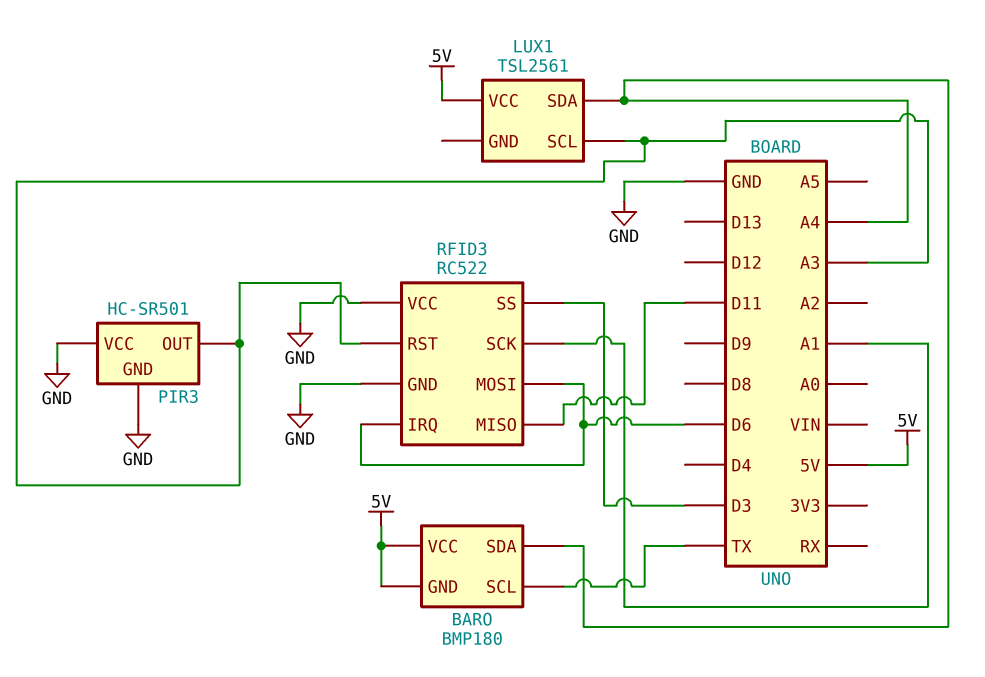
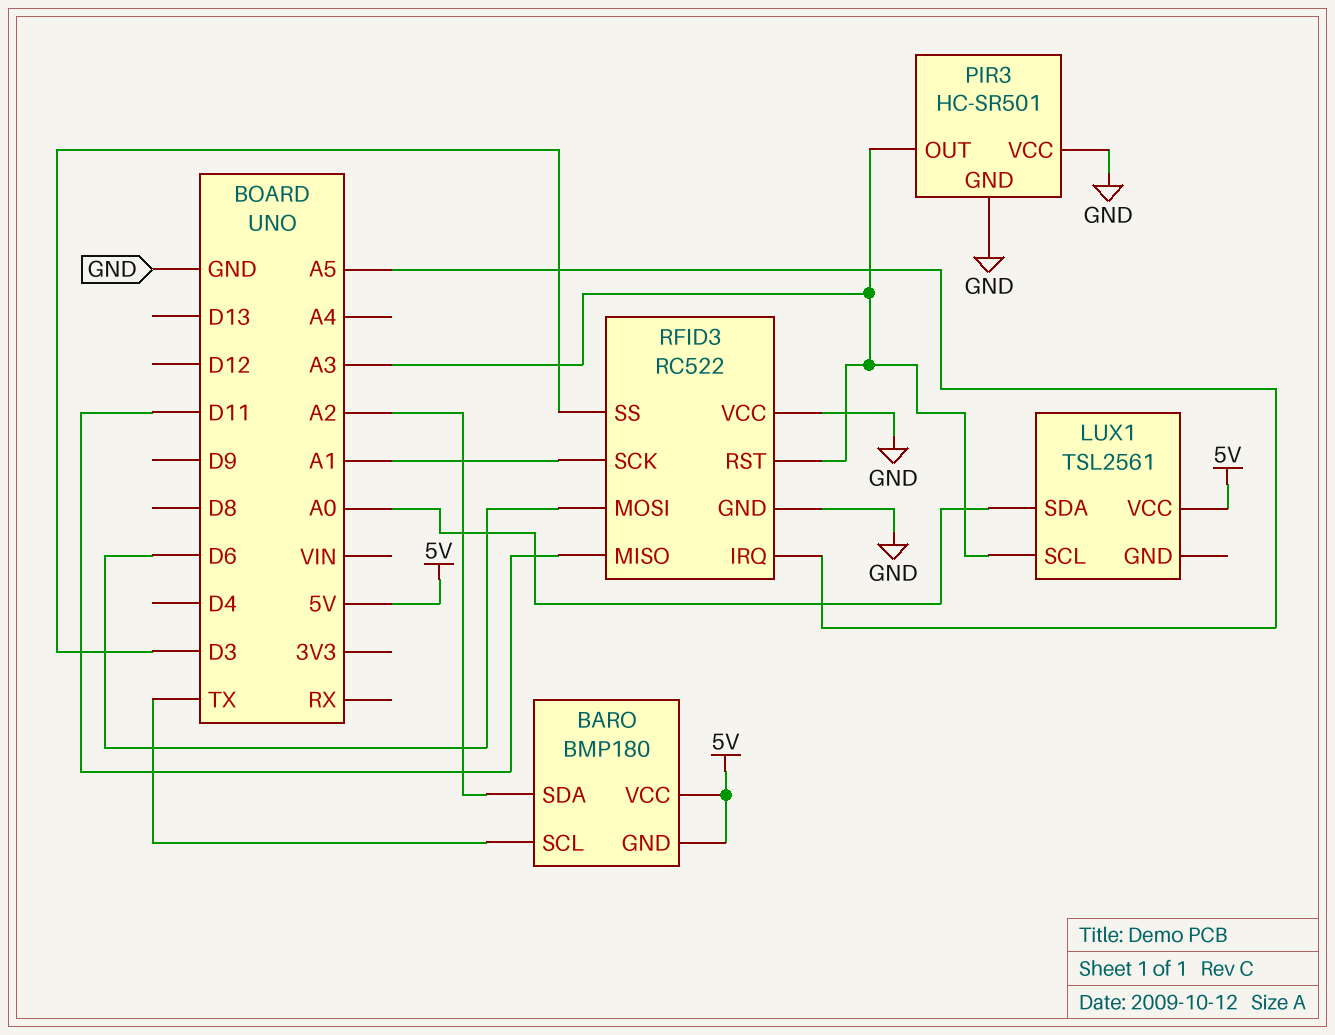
BARO pin SDA: A4 -> A2
LUX1 pin SDA: A4 -> A0
RFID3 pin IRQ: D6 -> A5

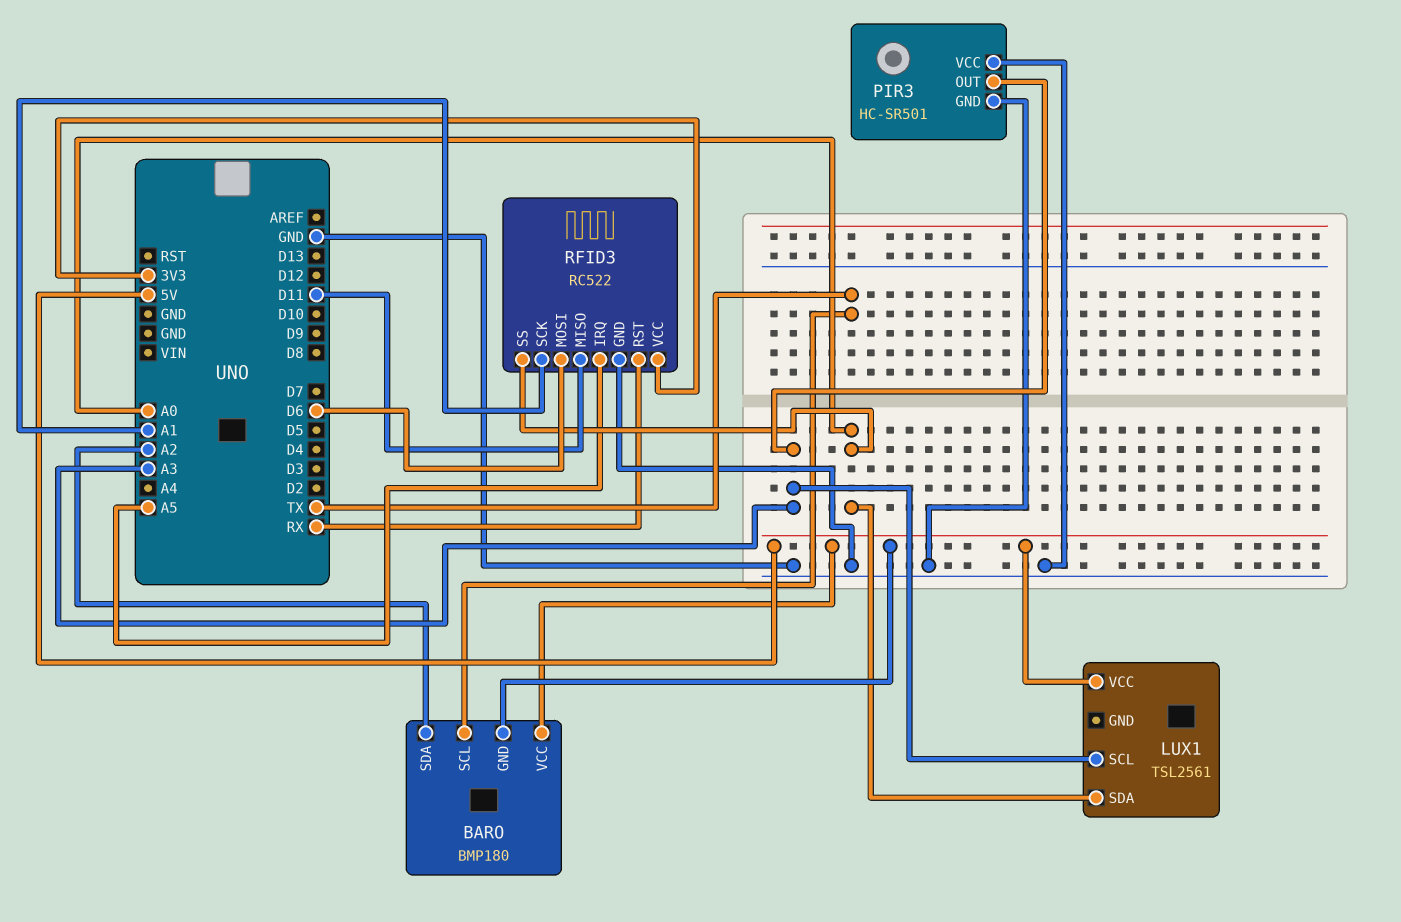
RFID3 pin RST: A3 -> RX
RFID3 pin SS: D3 -> A0
RFID3 pin VCC: GND -> 3V3

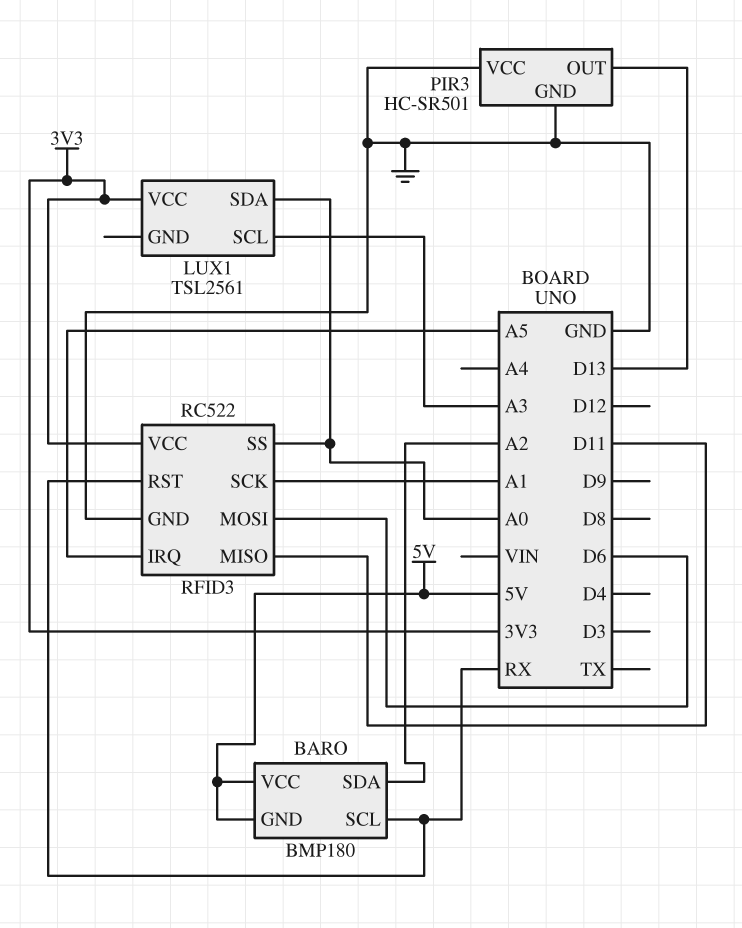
BARO pin SCL: TX -> RX
LUX1 pin VCC: 5V -> 3V3
PIR3 pin OUT: A3 -> D13

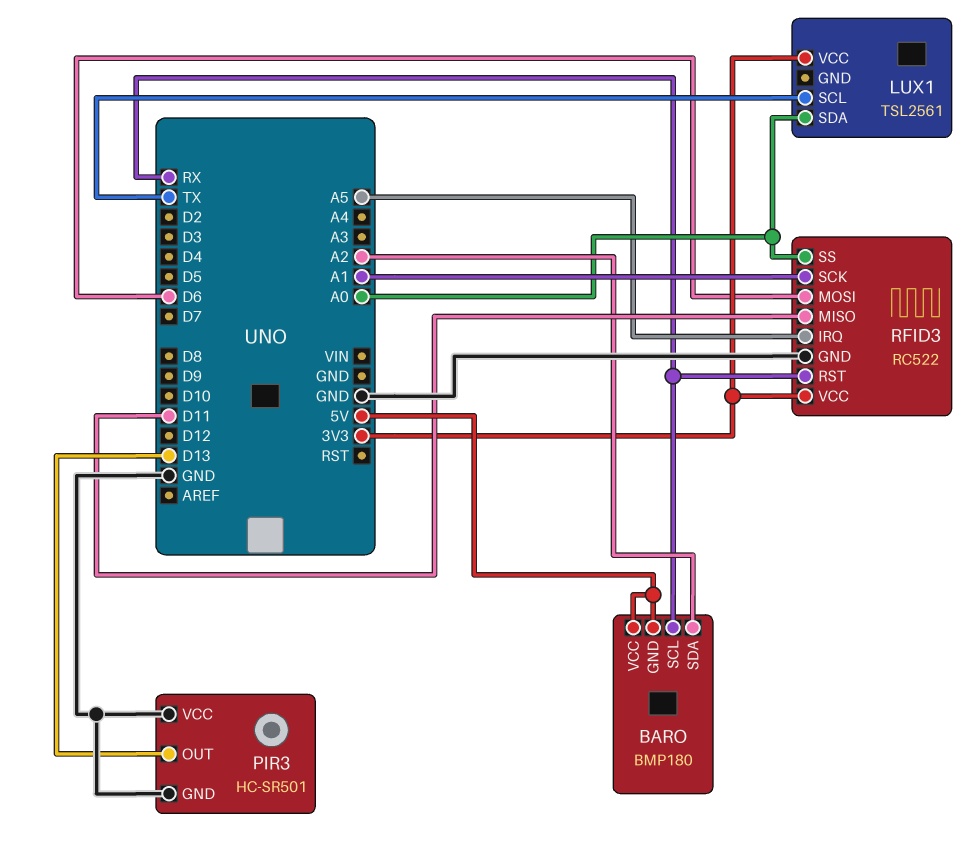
LUX1 pin SCL: A3 -> TX

